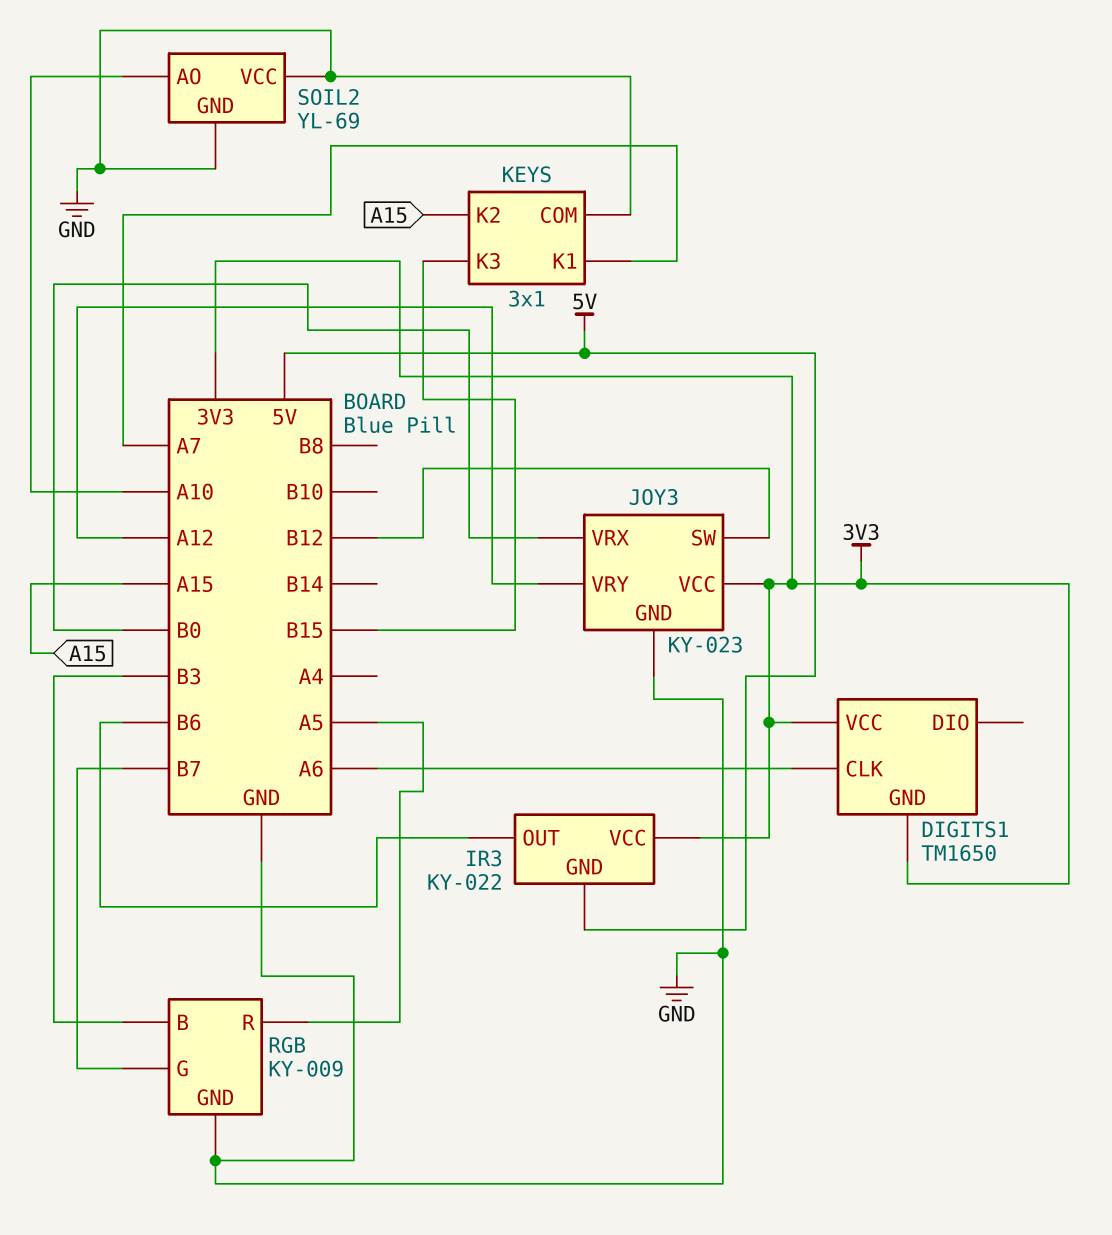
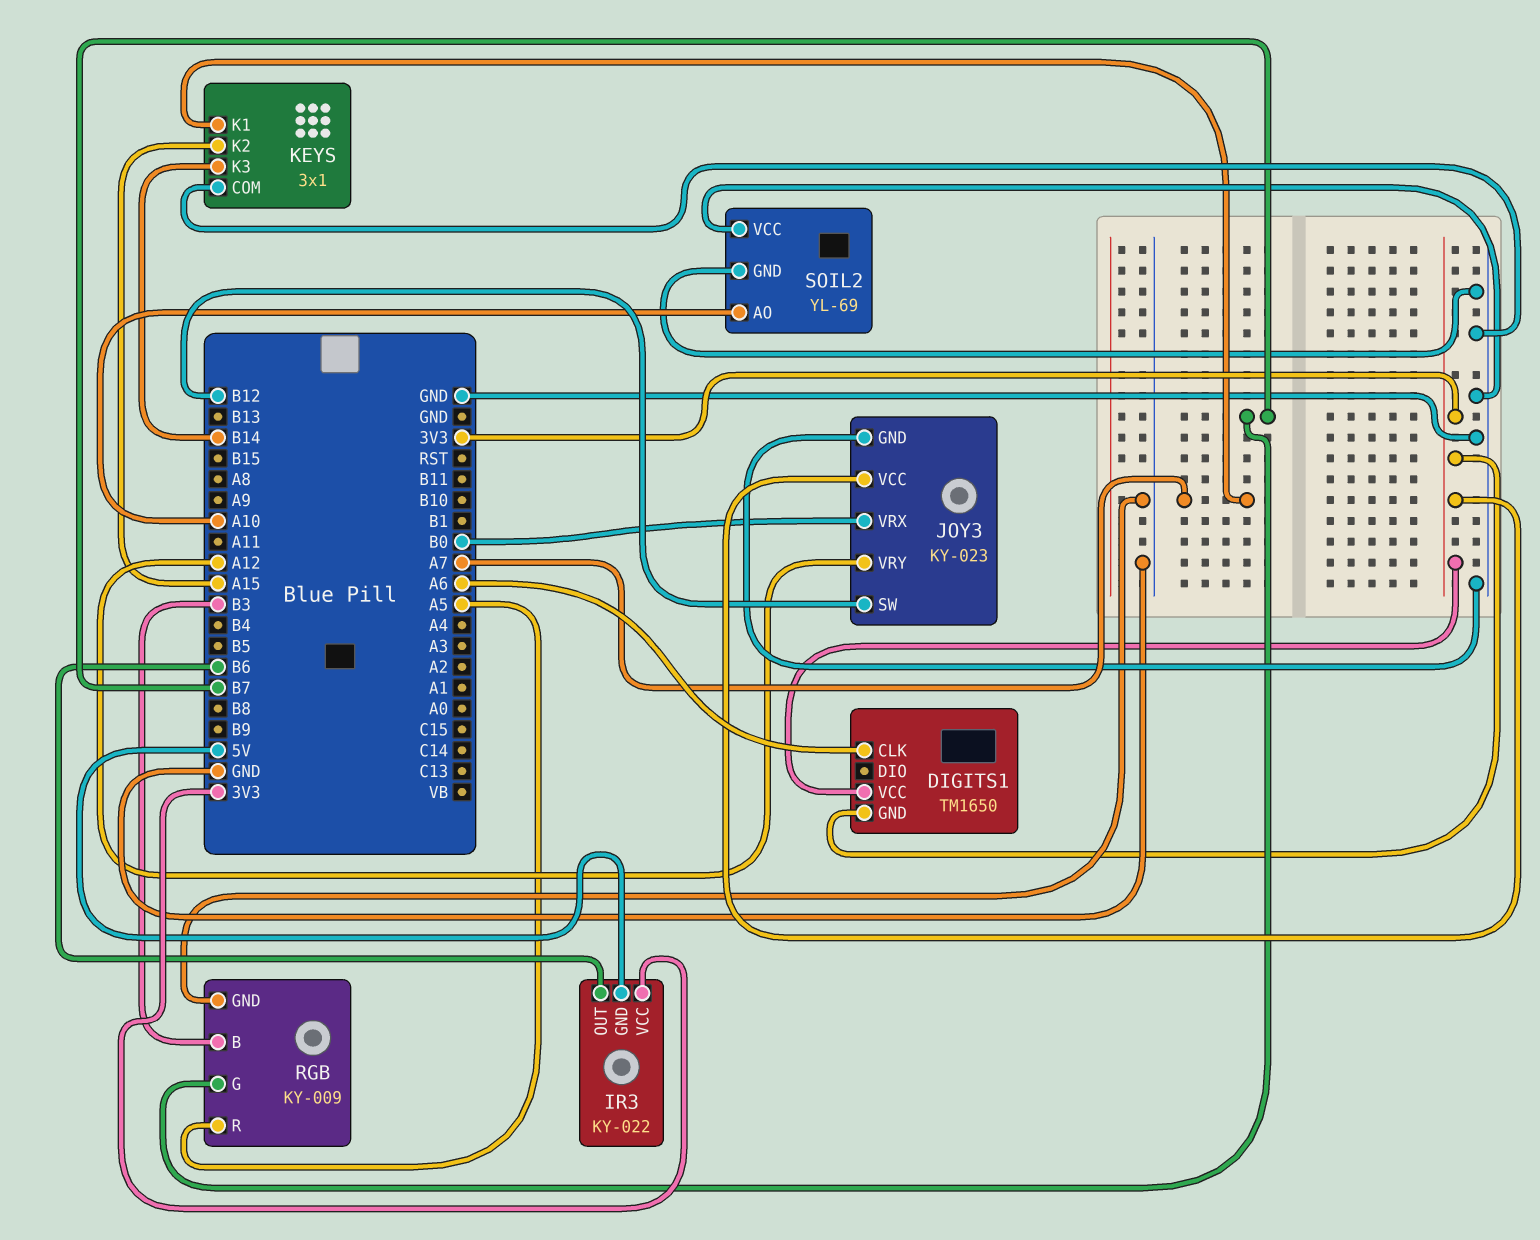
KEYS pin K3: B15 -> B14

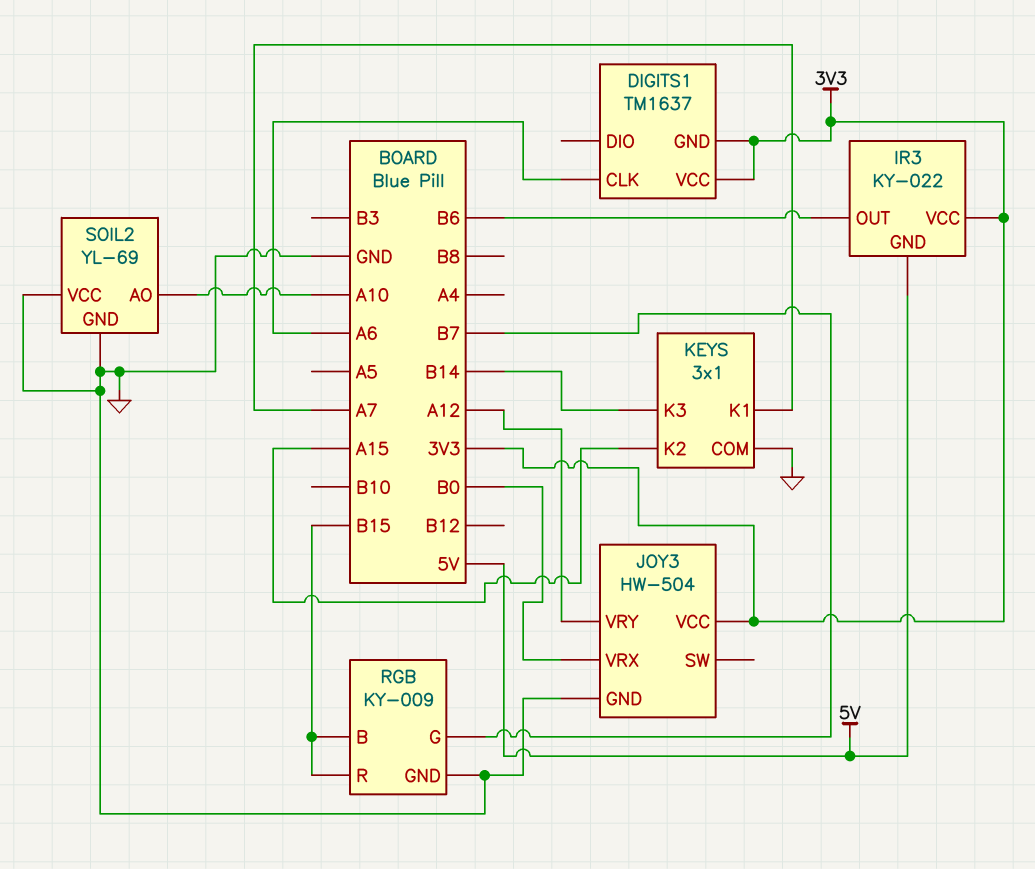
DIGITS1: TM1650 -> TM1637
JOY3: KY-023 -> HW-504
JOY3 pin SW: B12 -> none
RGB pin B: B3 -> B15
RGB pin R: A5 -> B15

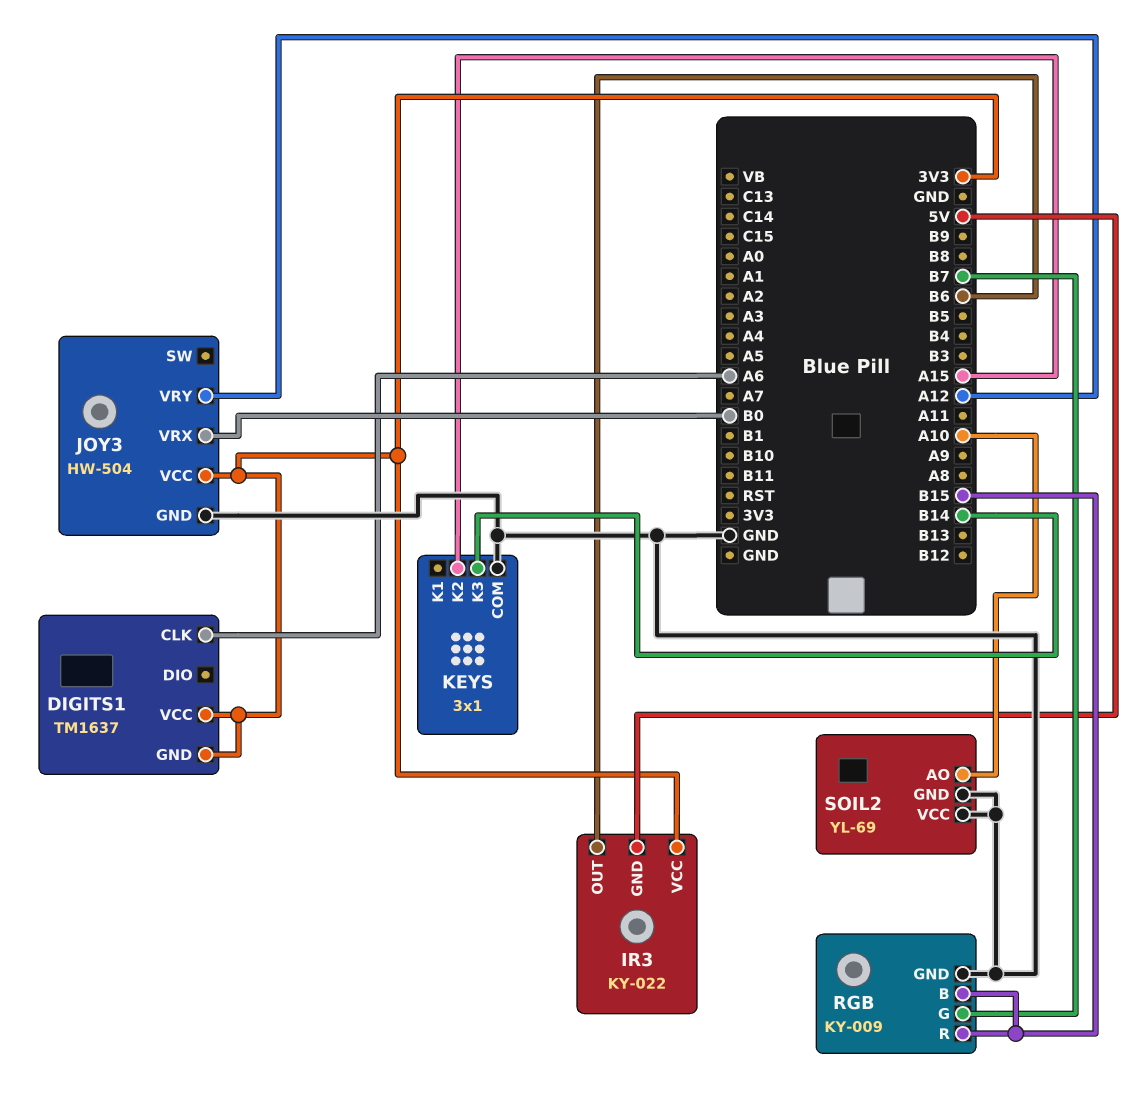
KEYS pin K1: A7 -> none

